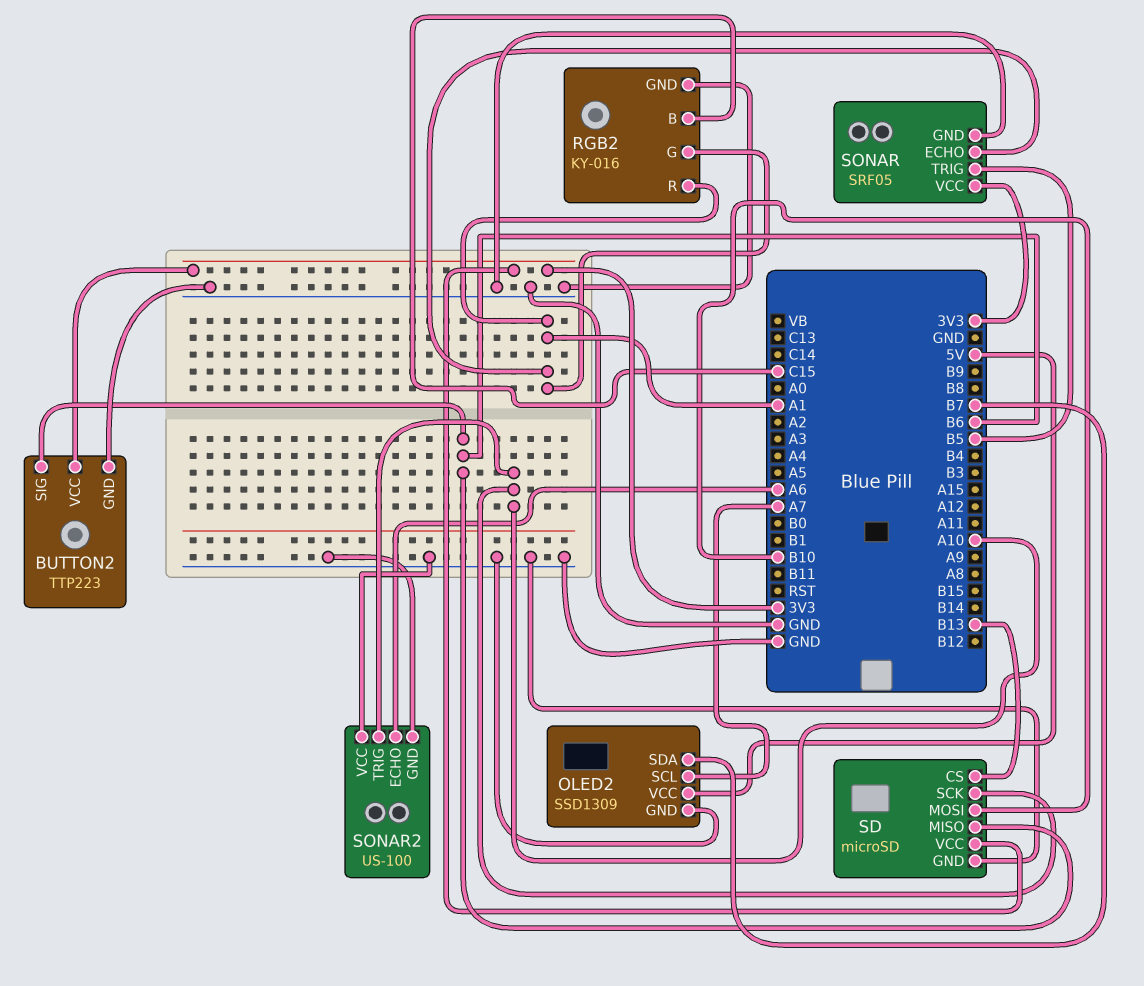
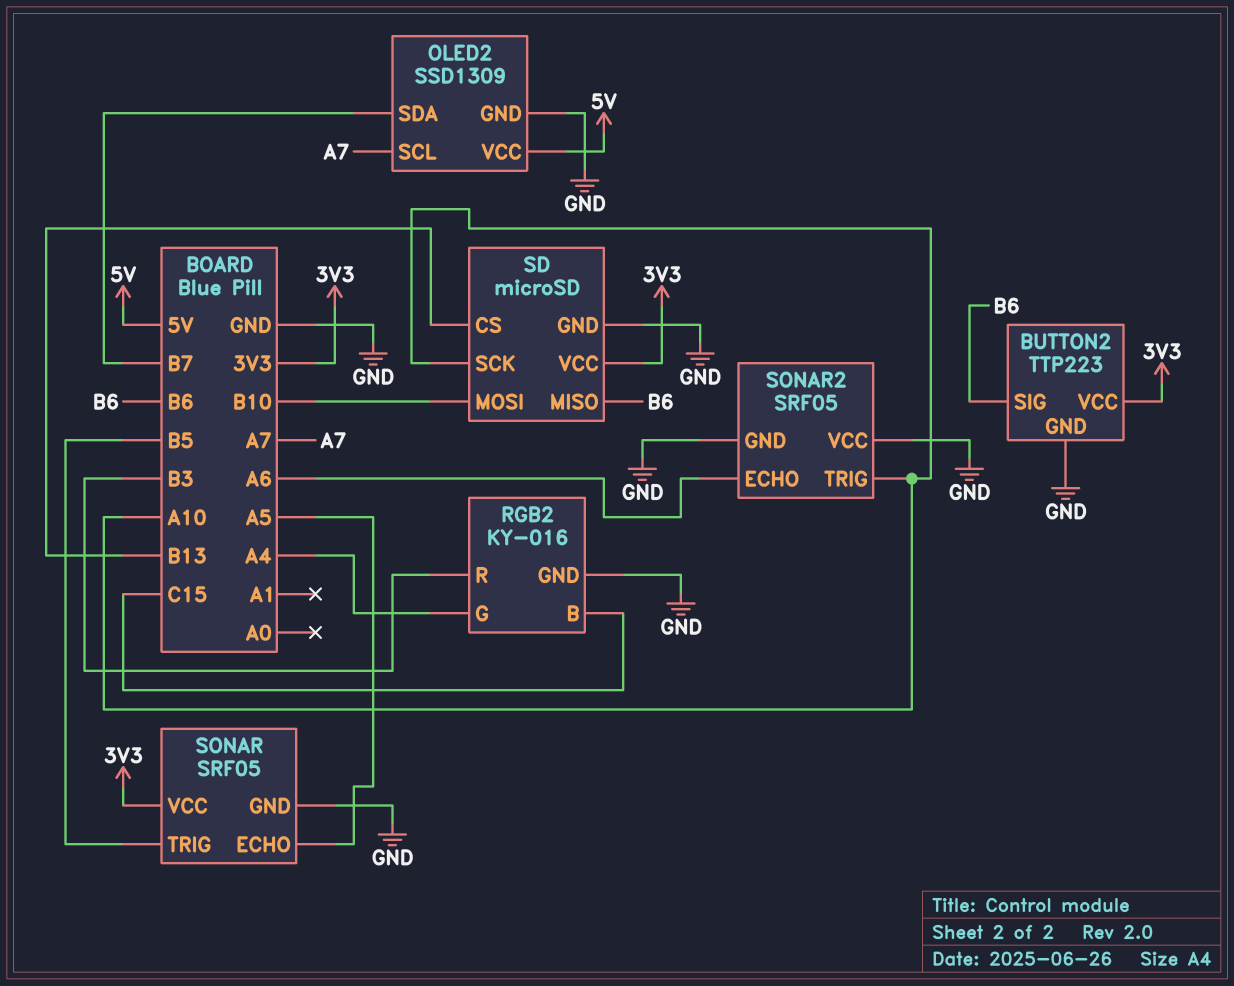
RGB2 pin G: A1 -> A4
RGB2 pin R: A1 -> B3
SONAR pin ECHO: A1 -> A5
SONAR2: US-100 -> SRF05

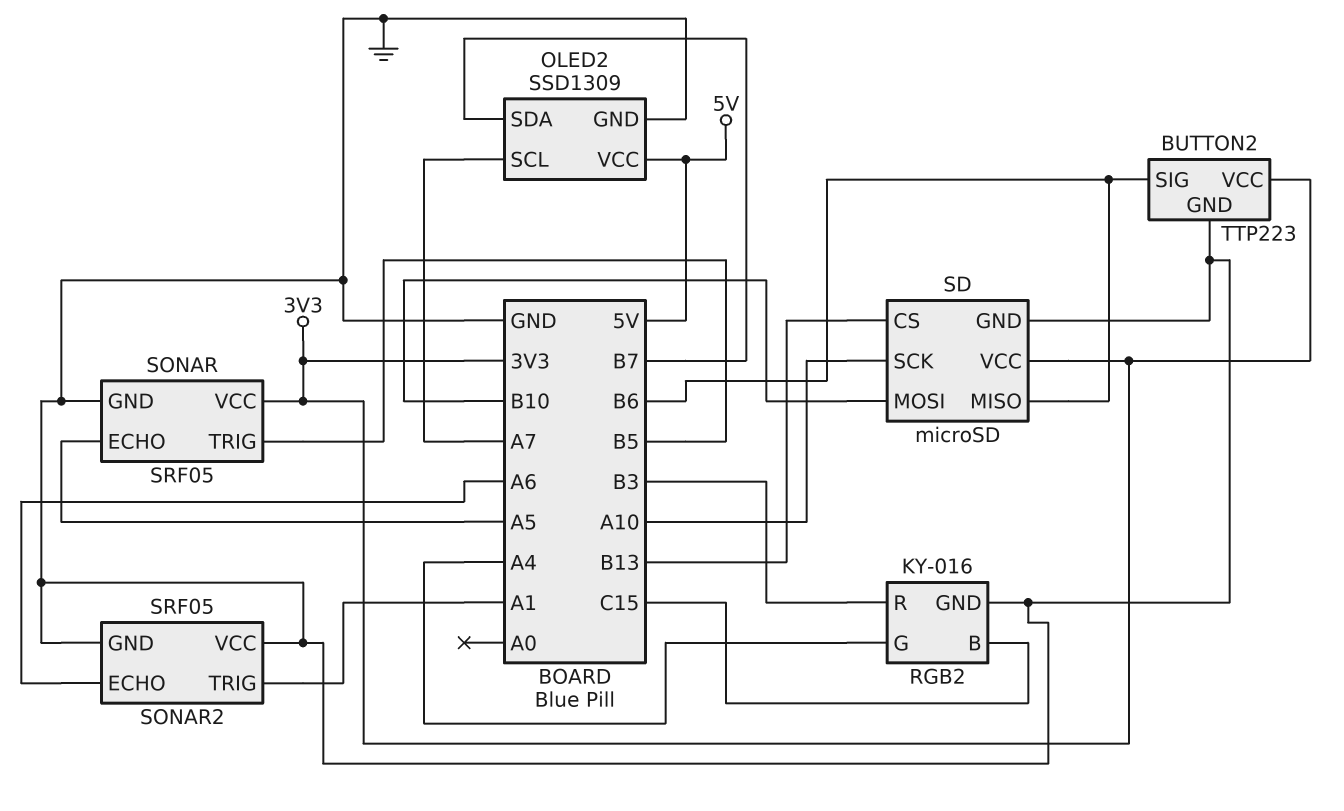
SONAR2 pin TRIG: A10 -> A1

